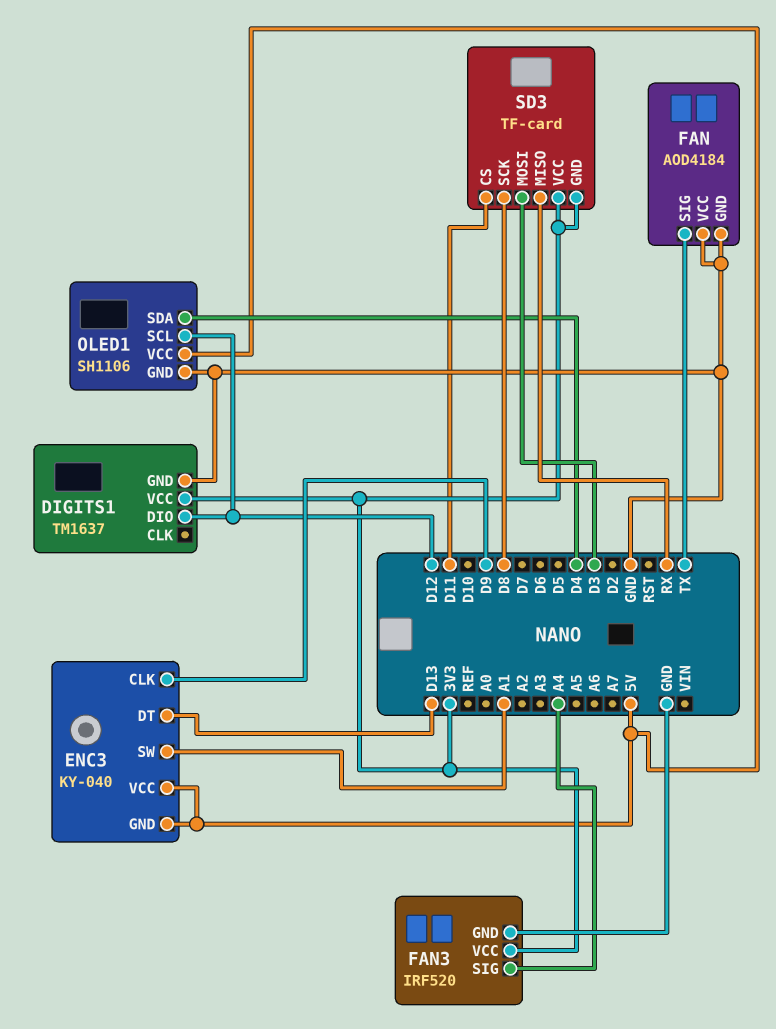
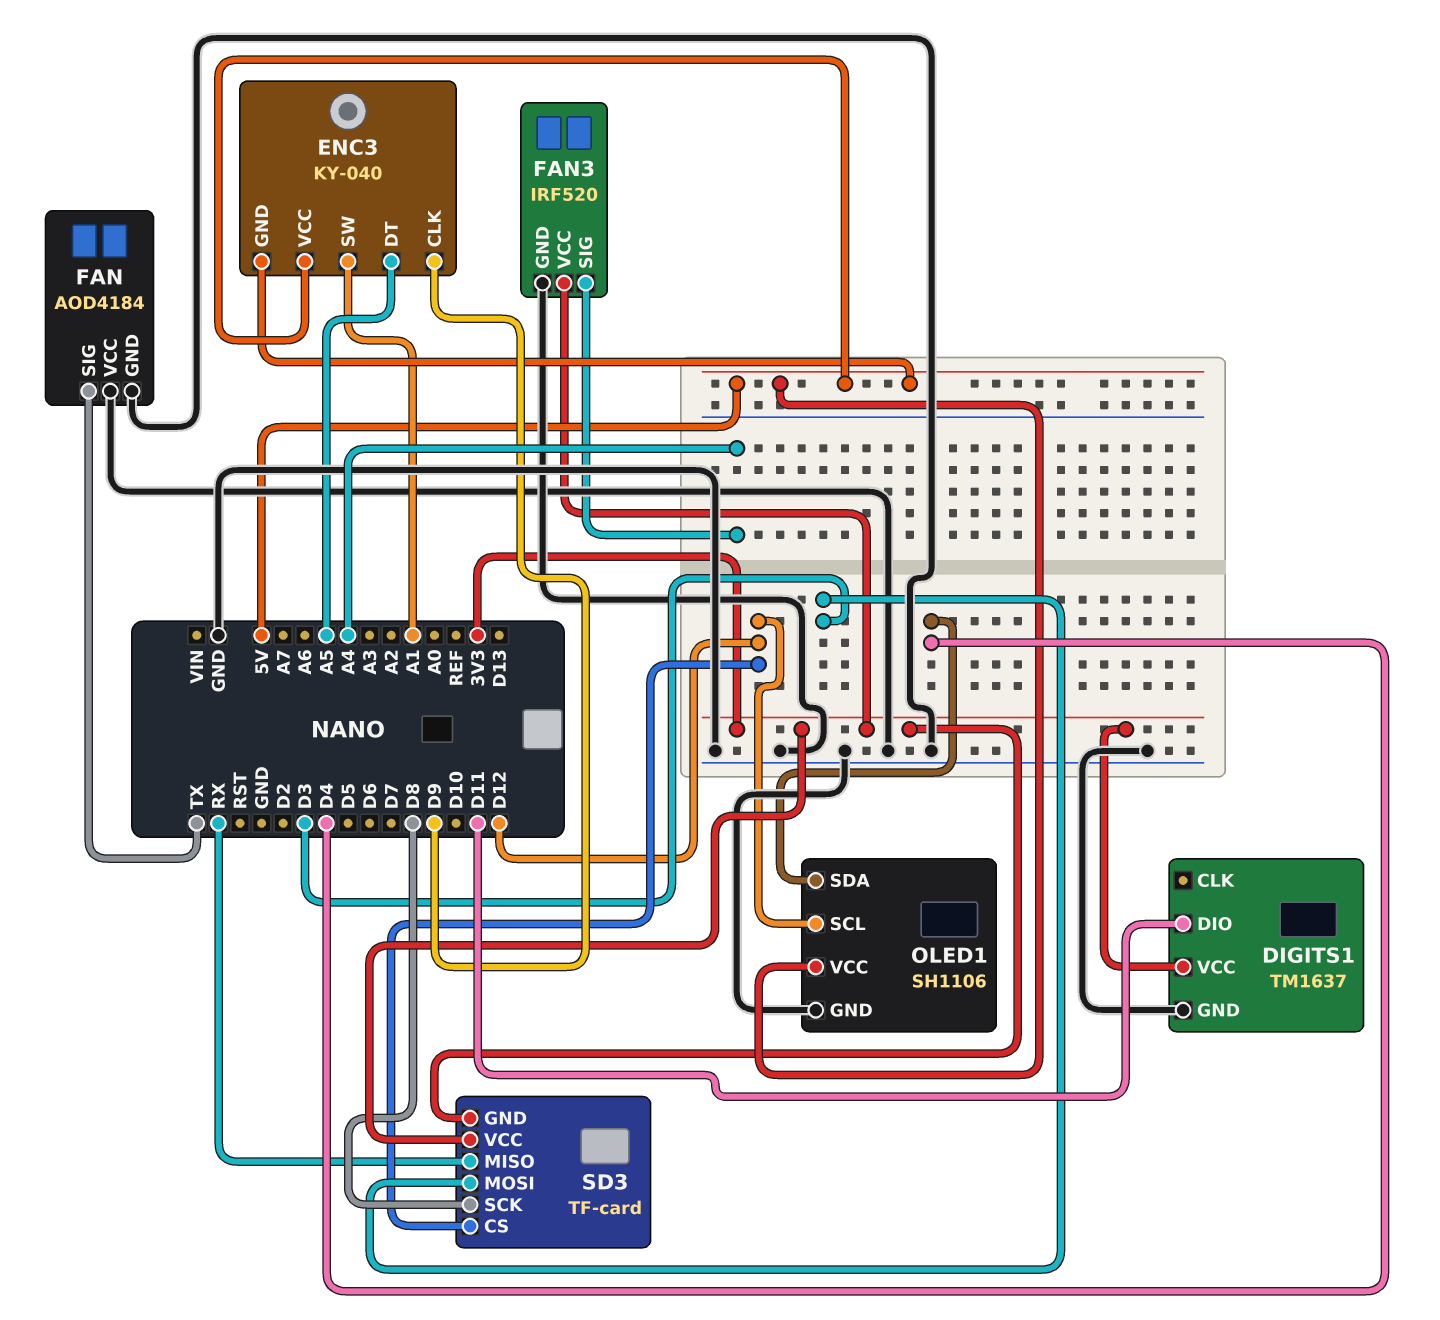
DIGITS1 pin DIO: D12 -> D11
ENC3 pin DT: D13 -> A5
SD3 pin CS: D11 -> D12

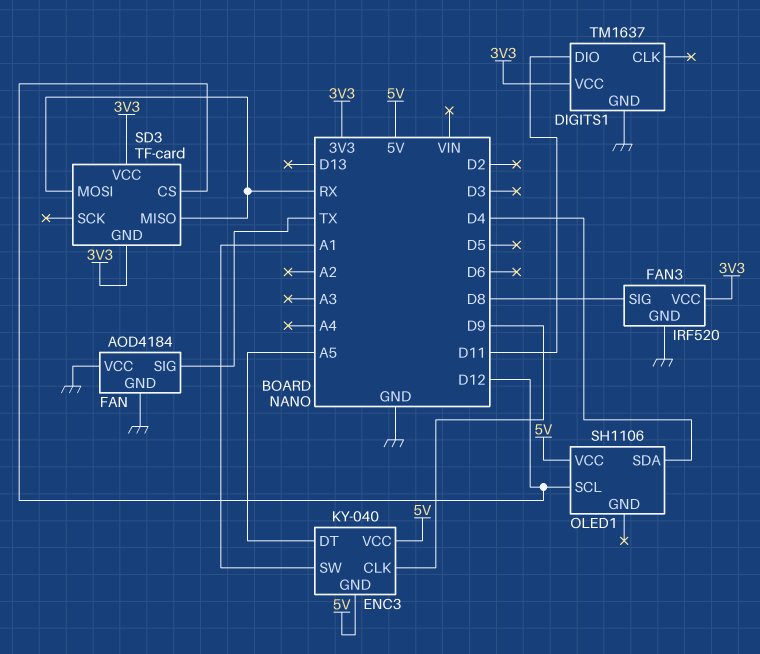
FAN3 pin SIG: A4 -> D8
OLED1 pin GND: GND -> none
SD3 pin MOSI: D3 -> RX
SD3 pin SCK: D8 -> none

